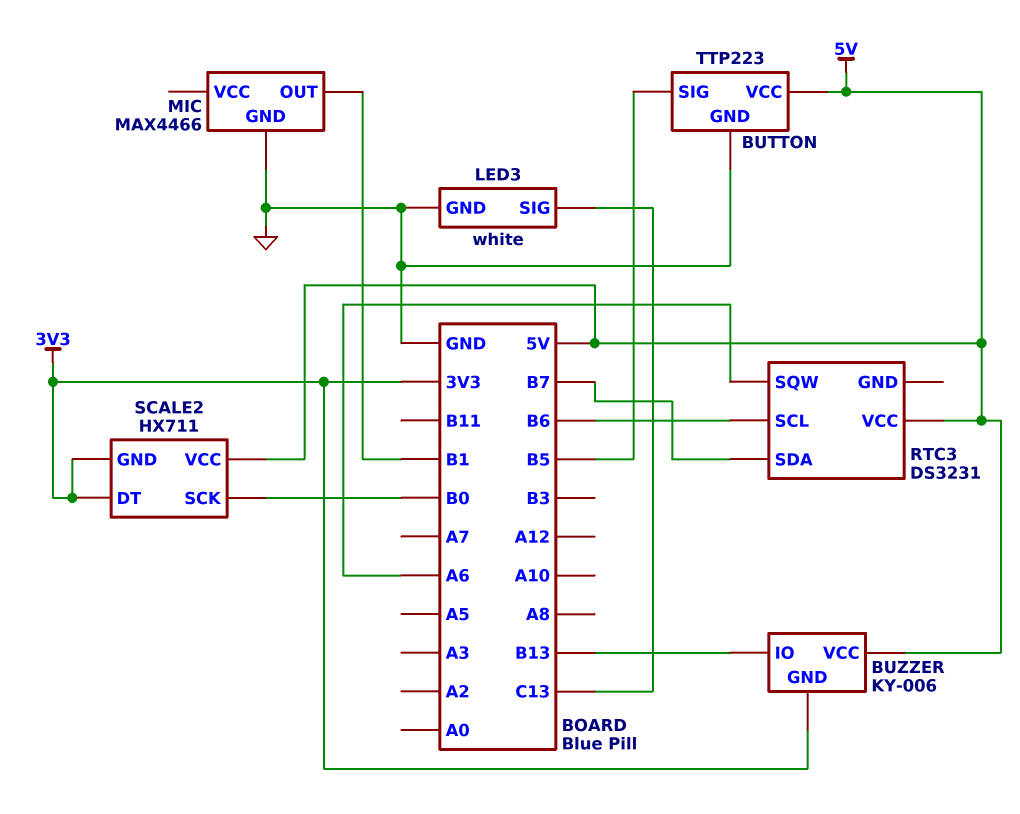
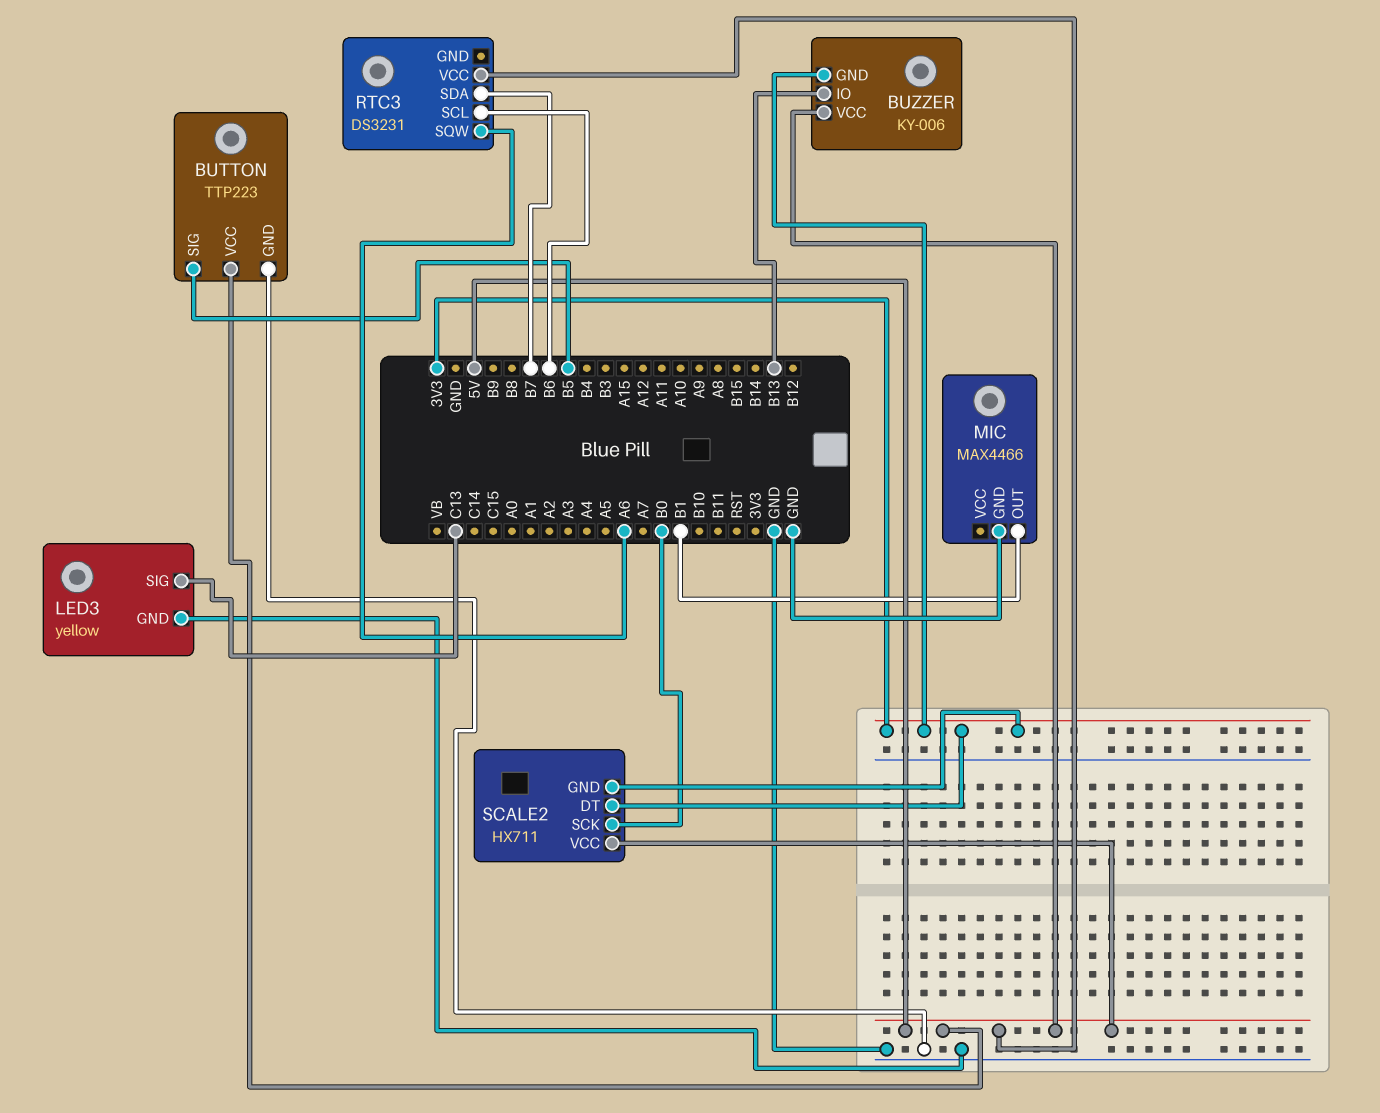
LED3: white -> yellow

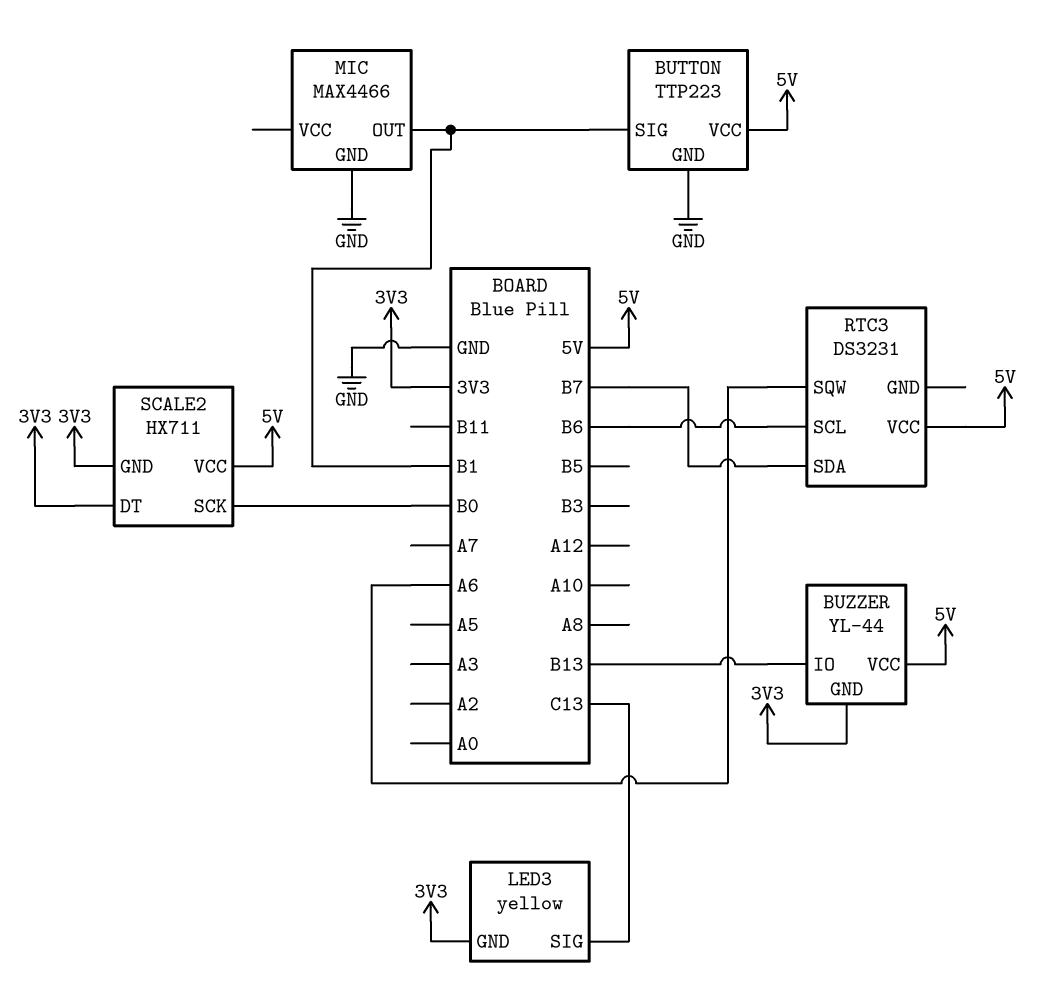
BUTTON pin SIG: B5 -> B1
BUZZER: KY-006 -> YL-44
LED3 pin GND: GND -> 3V3

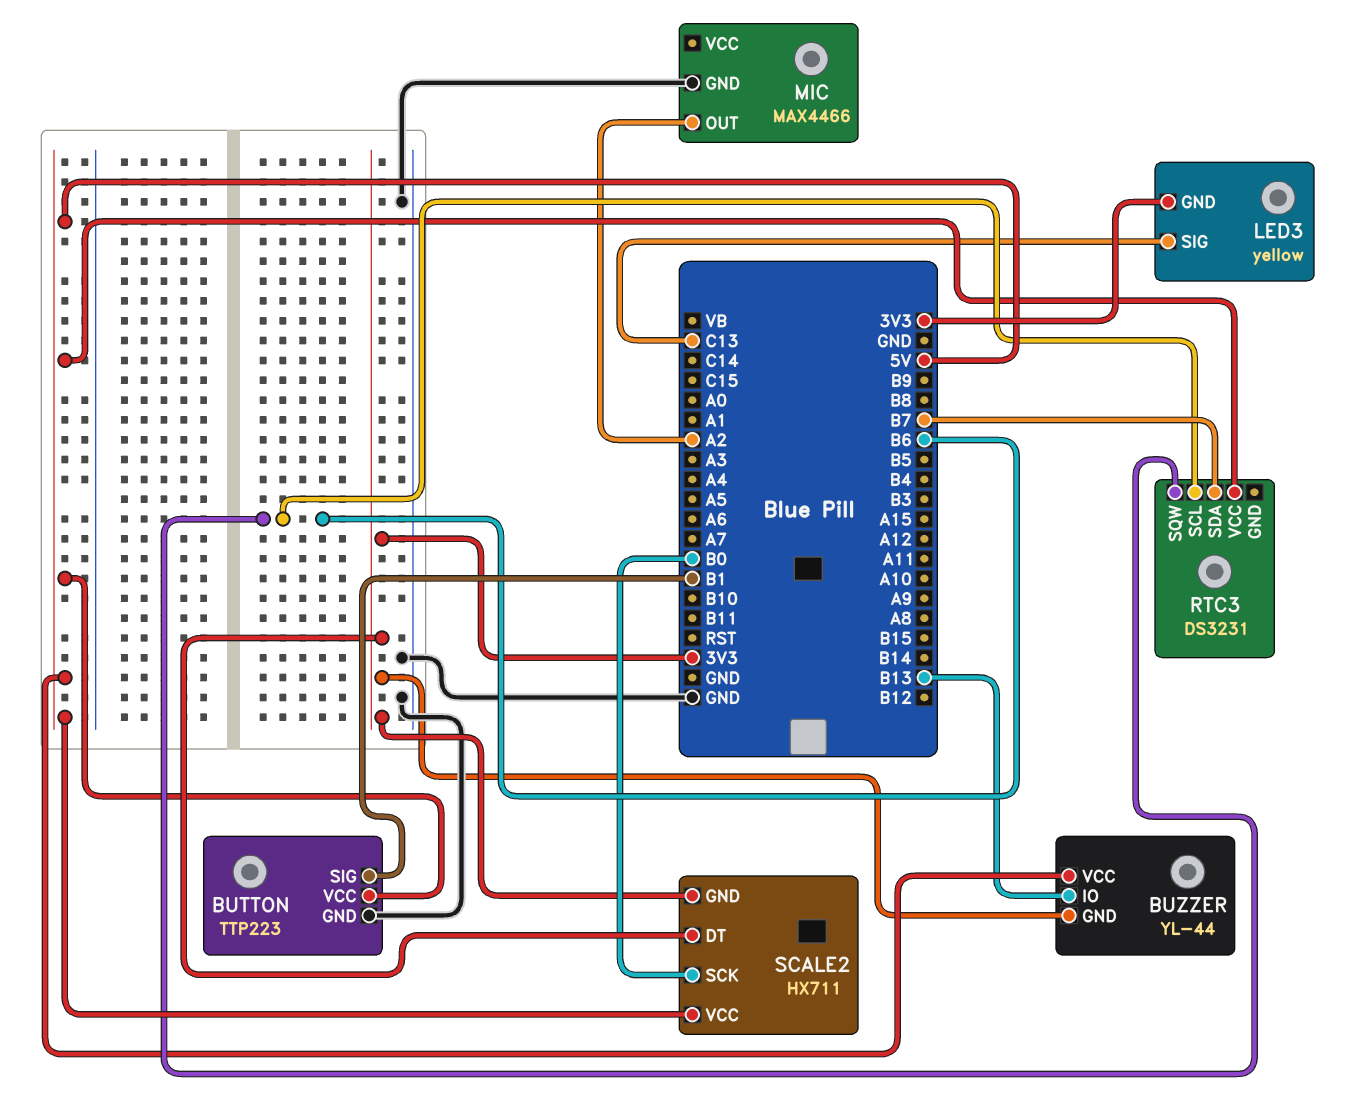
MIC pin OUT: B1 -> A2
RTC3 pin SQW: A6 -> B6

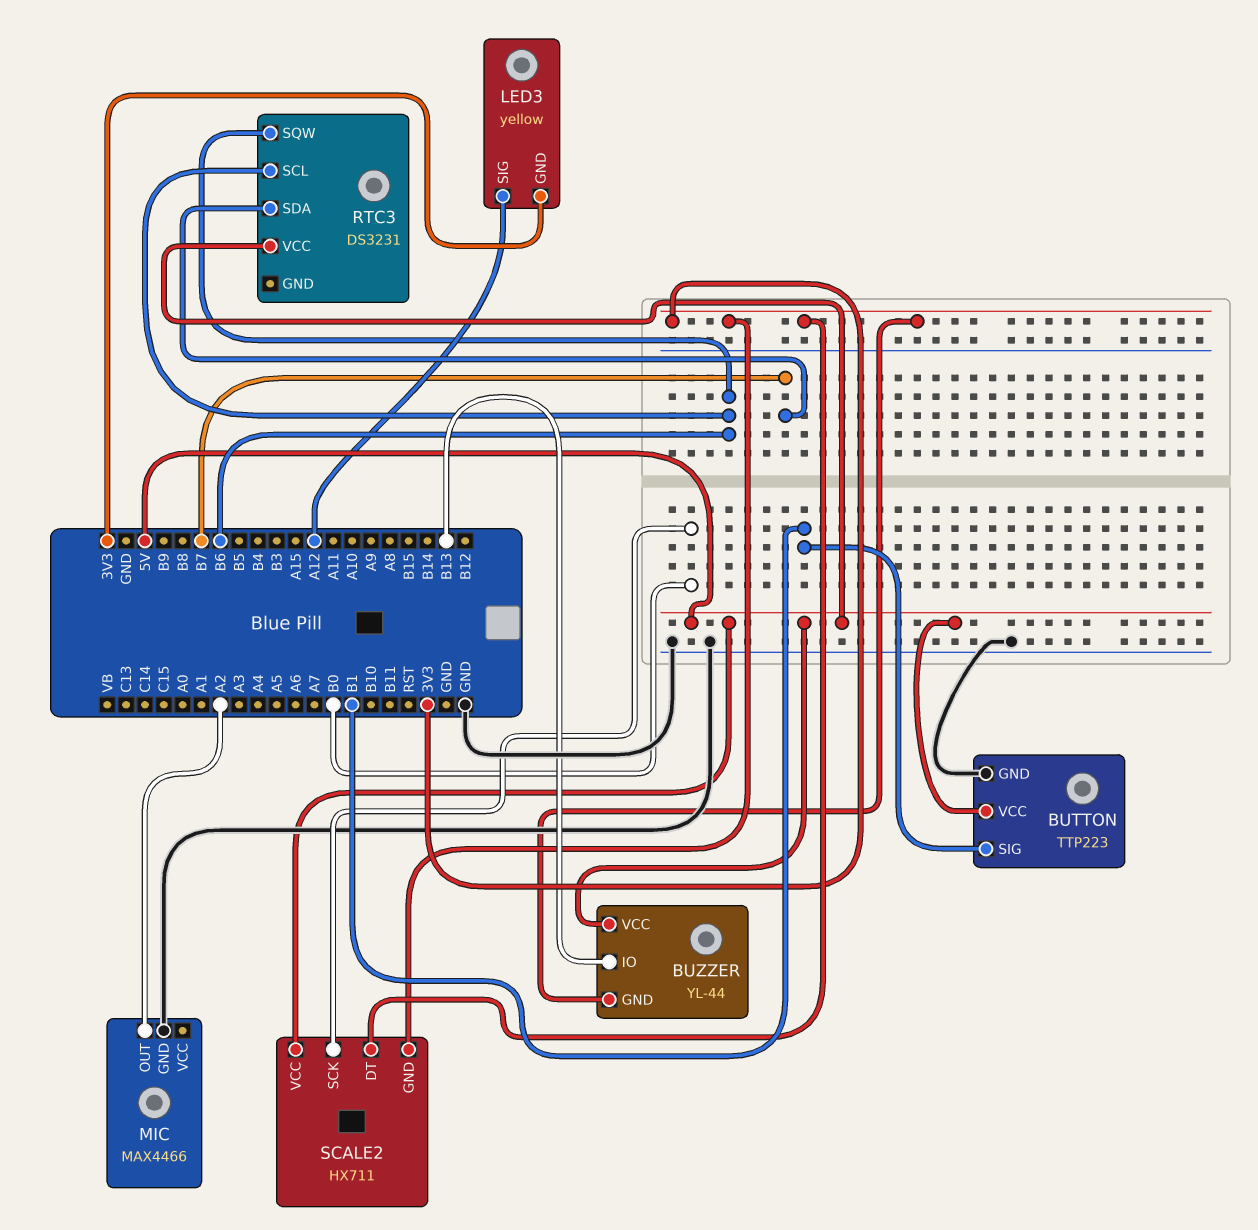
LED3 pin SIG: C13 -> A12

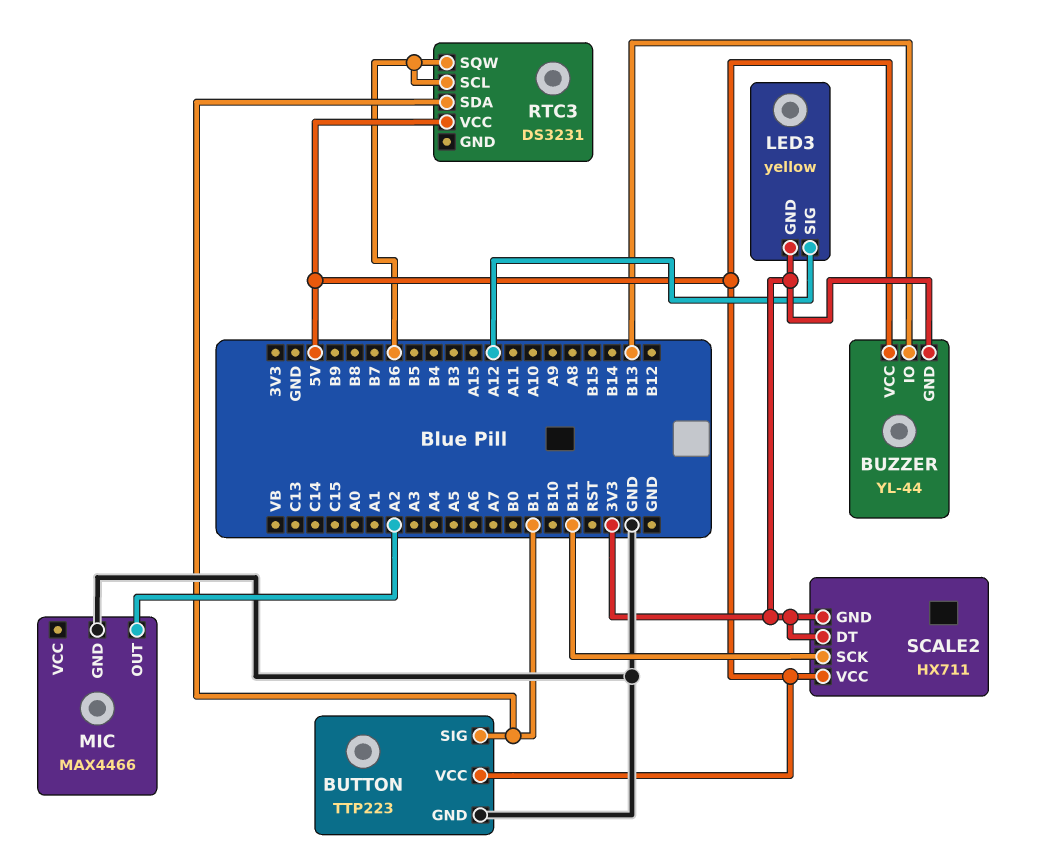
RTC3 pin SDA: B7 -> B1
SCALE2 pin SCK: B0 -> B11

